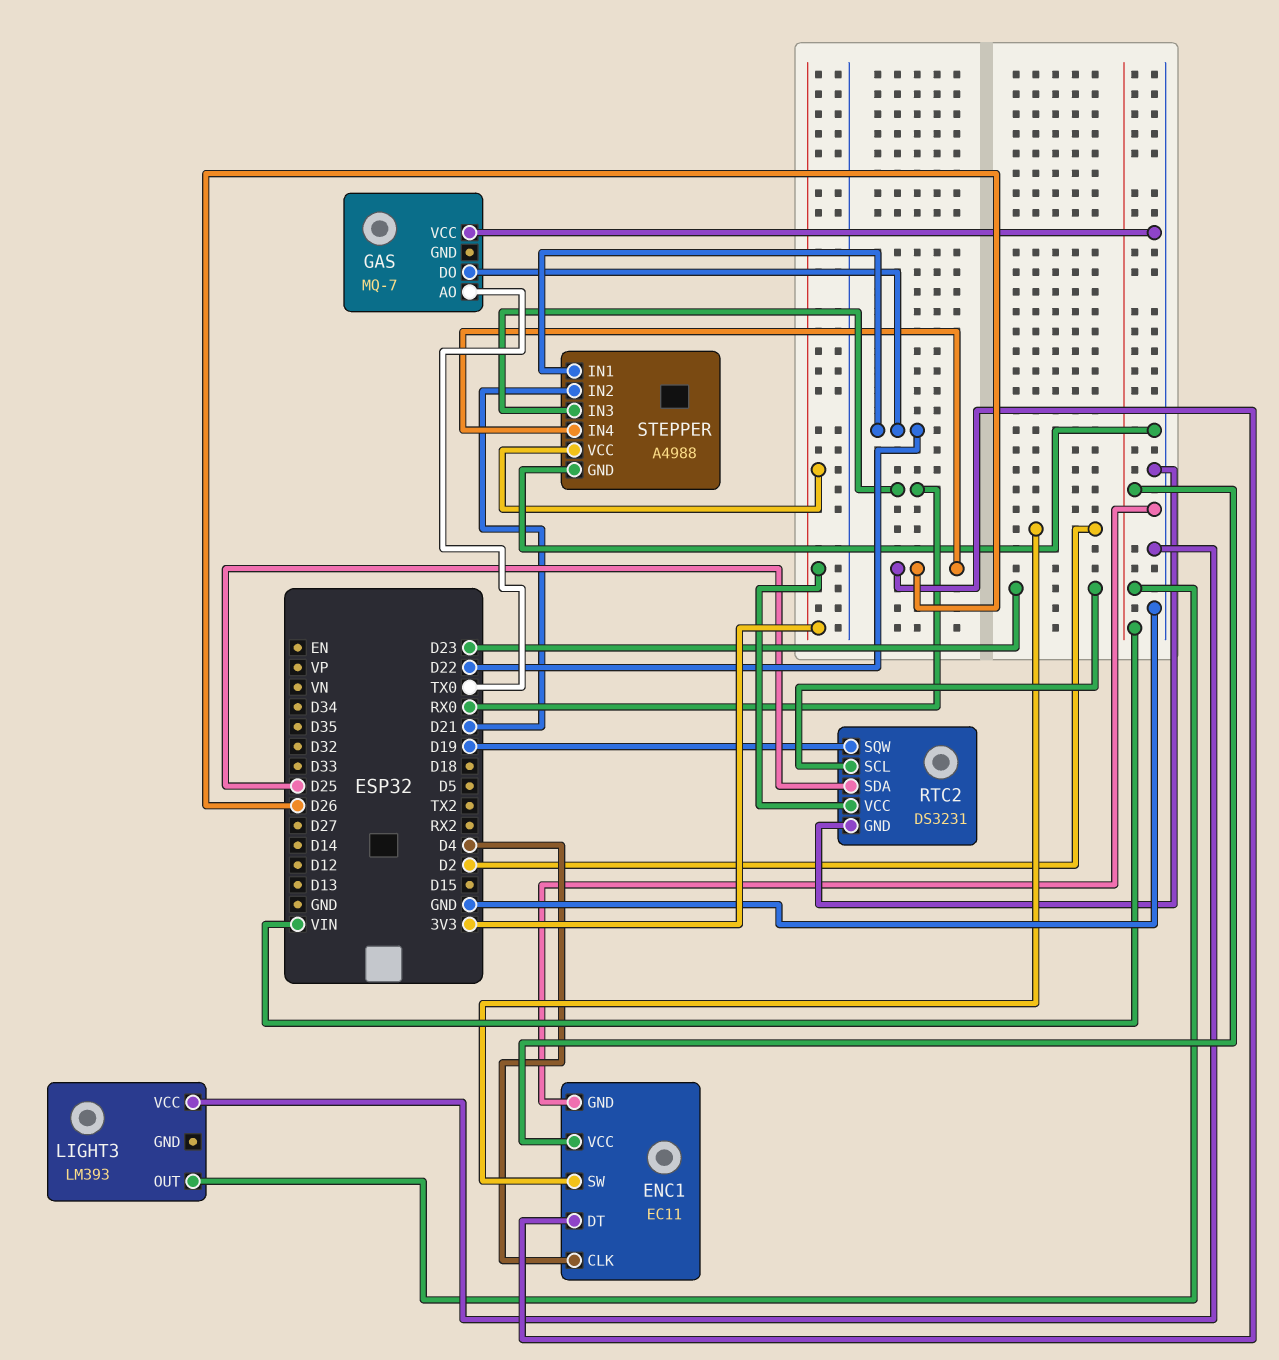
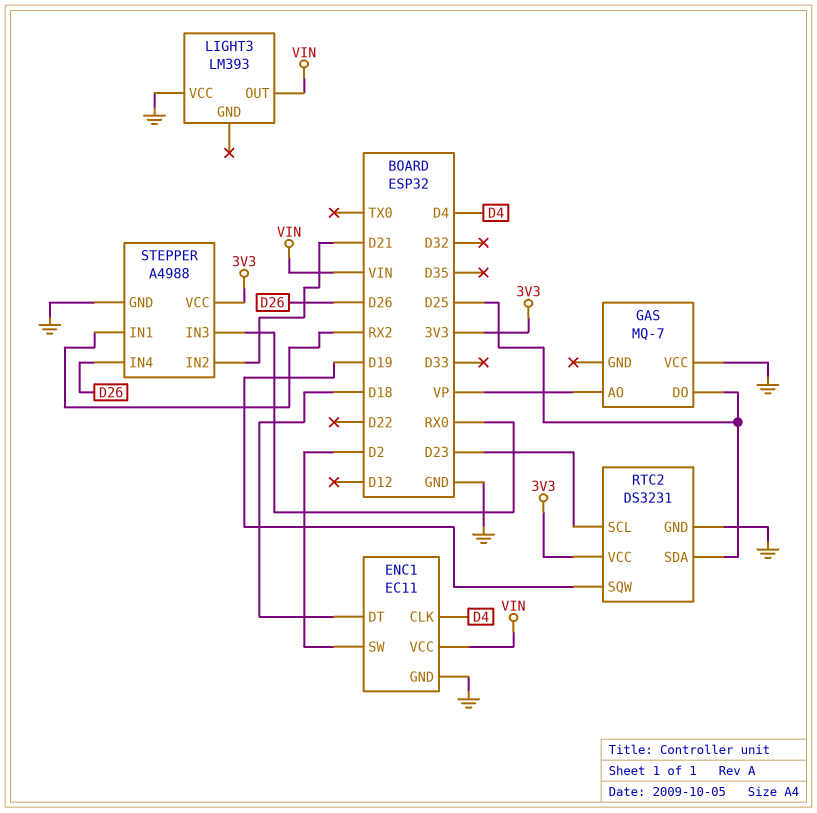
ENC1 pin DT: D26 -> D18
GAS pin AO: TX0 -> VP
GAS pin DO: D22 -> D25
STEPPER pin IN1: D22 -> RX2

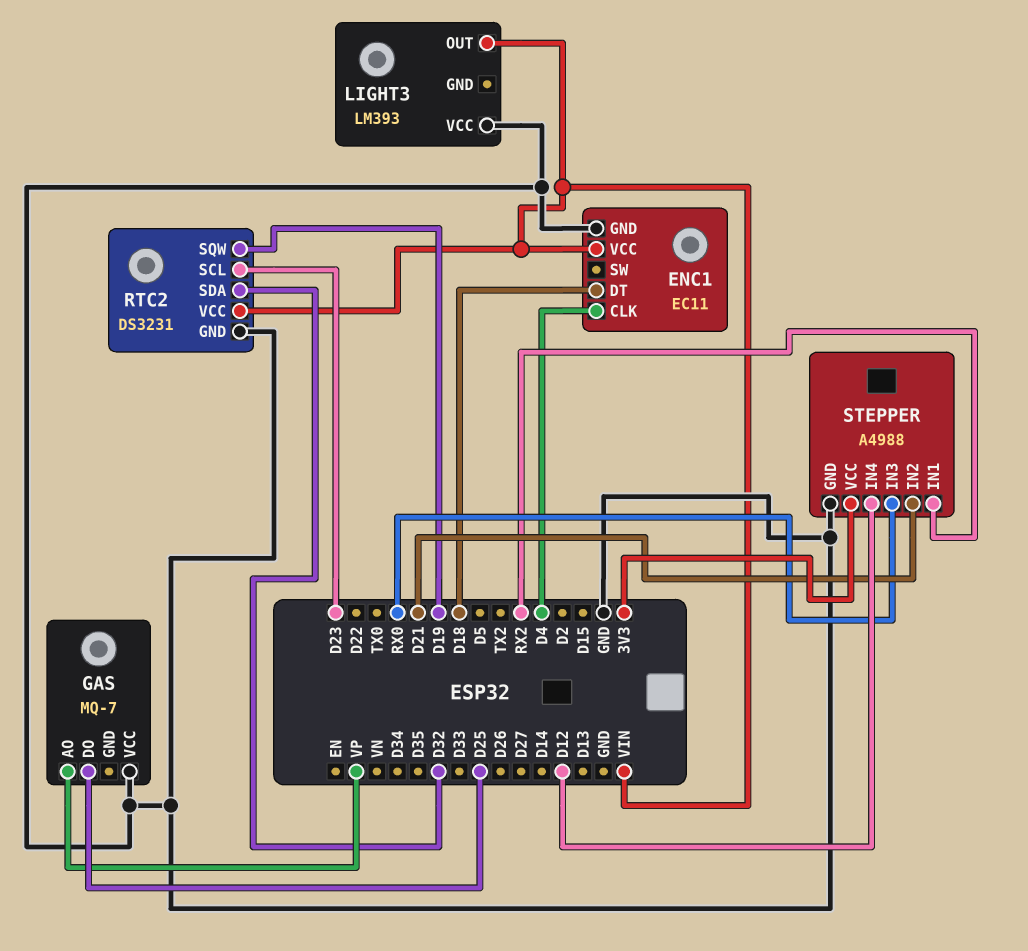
ENC1 pin SW: D2 -> none
RTC2 pin SDA: D25 -> D32
RTC2 pin VCC: 3V3 -> VIN
STEPPER pin IN4: D26 -> D12

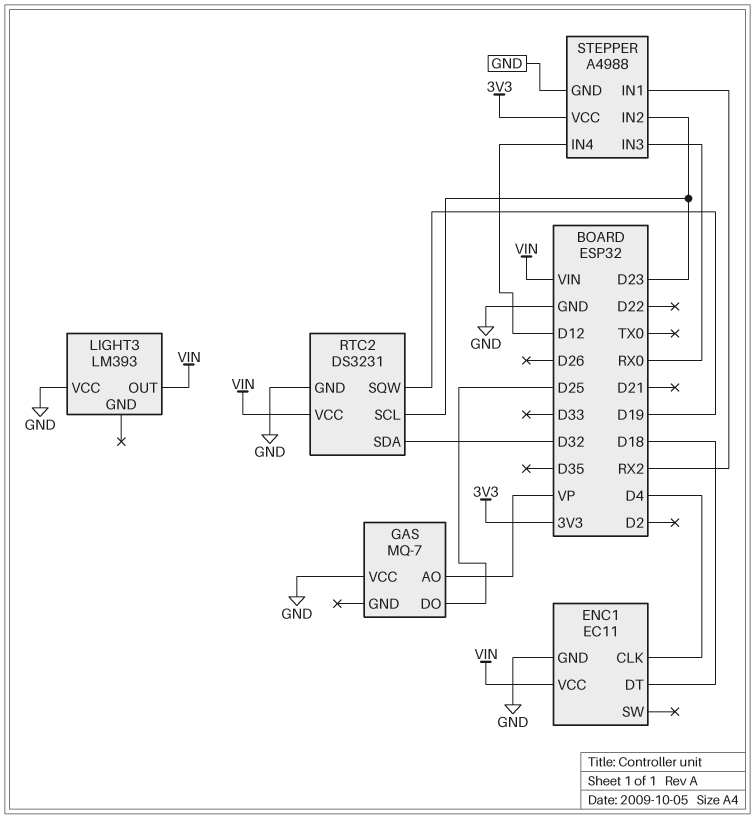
STEPPER pin IN2: D21 -> D23

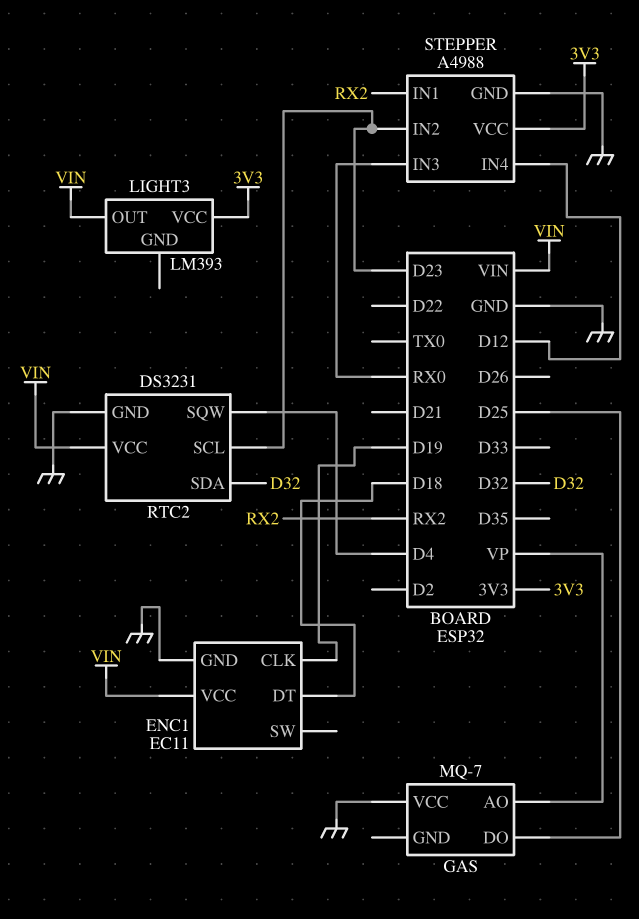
ENC1 pin CLK: D4 -> D19
LIGHT3 pin VCC: GND -> 3V3
RTC2 pin SQW: D19 -> D4

